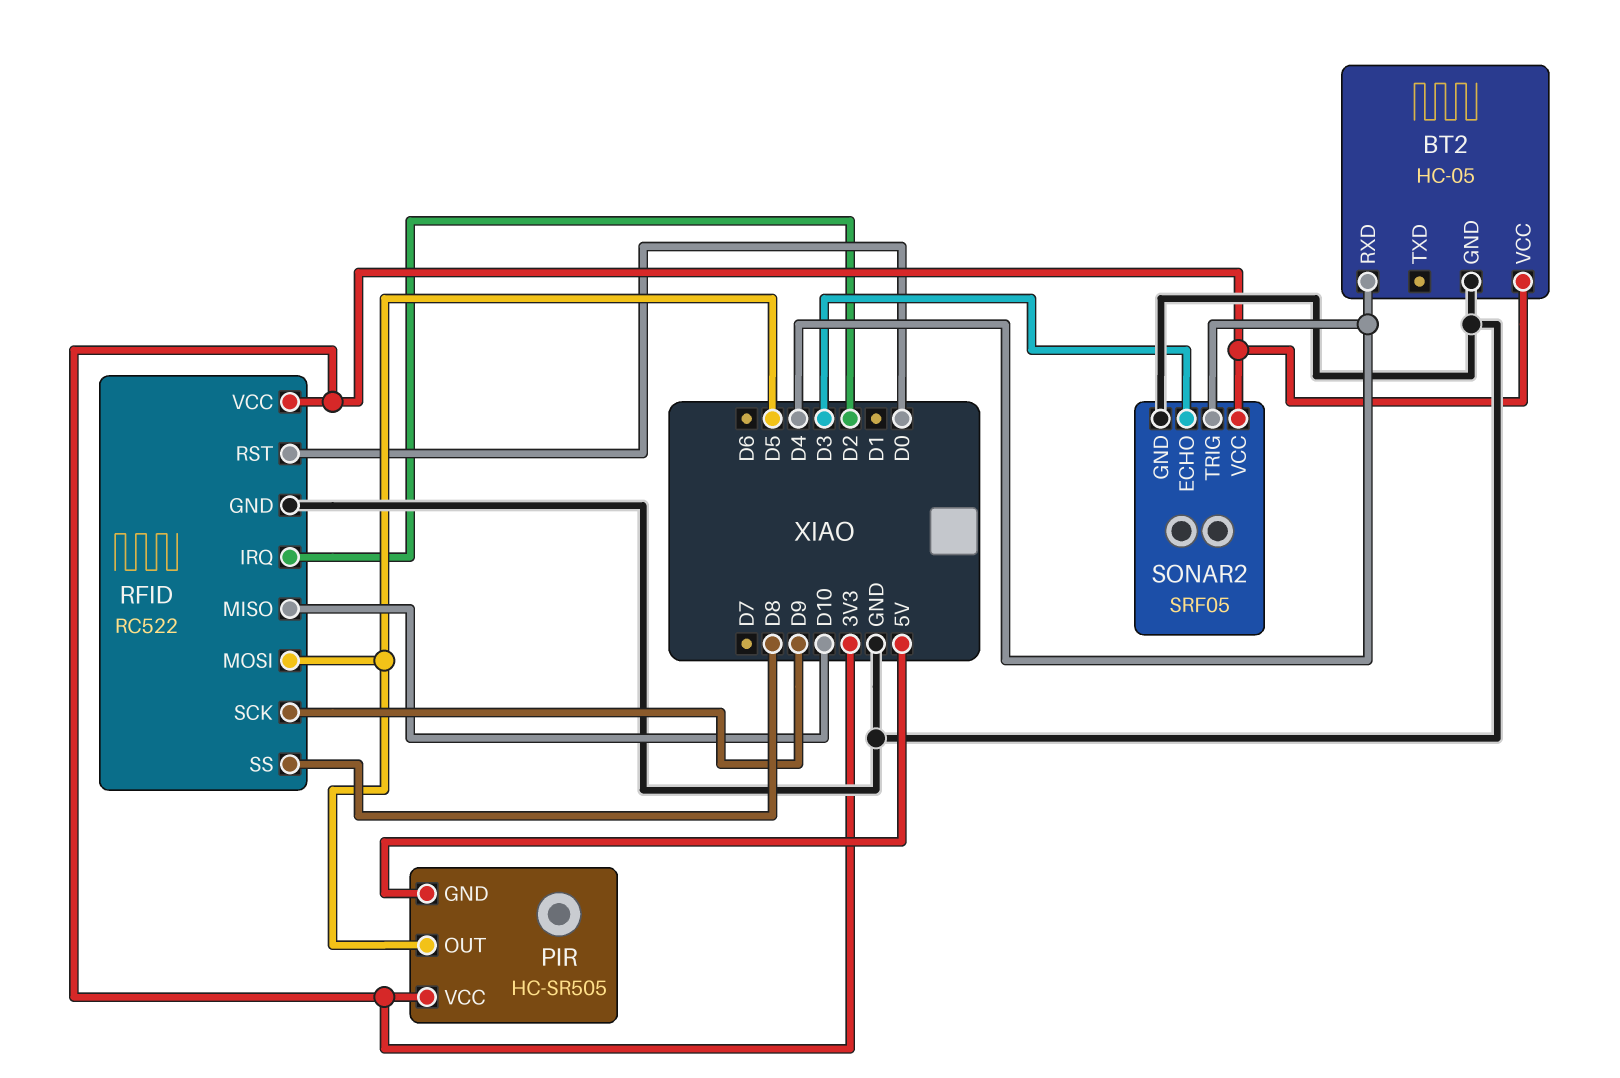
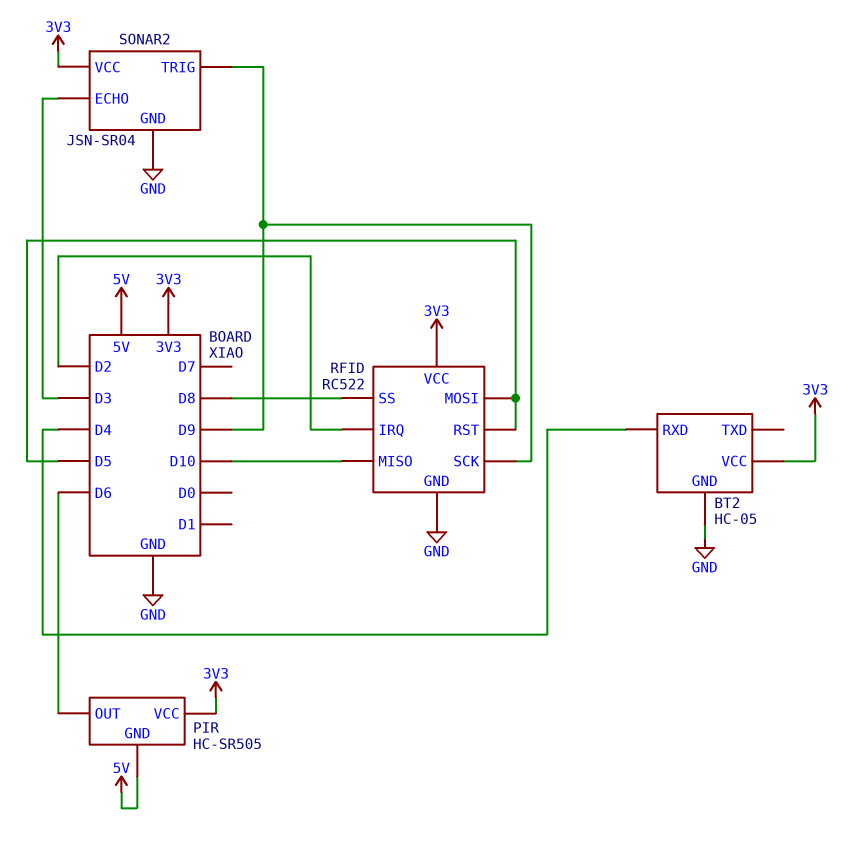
PIR pin OUT: D5 -> D6
RFID pin RST: D0 -> D5
SONAR2: SRF05 -> JSN-SR04
SONAR2 pin TRIG: D4 -> D9

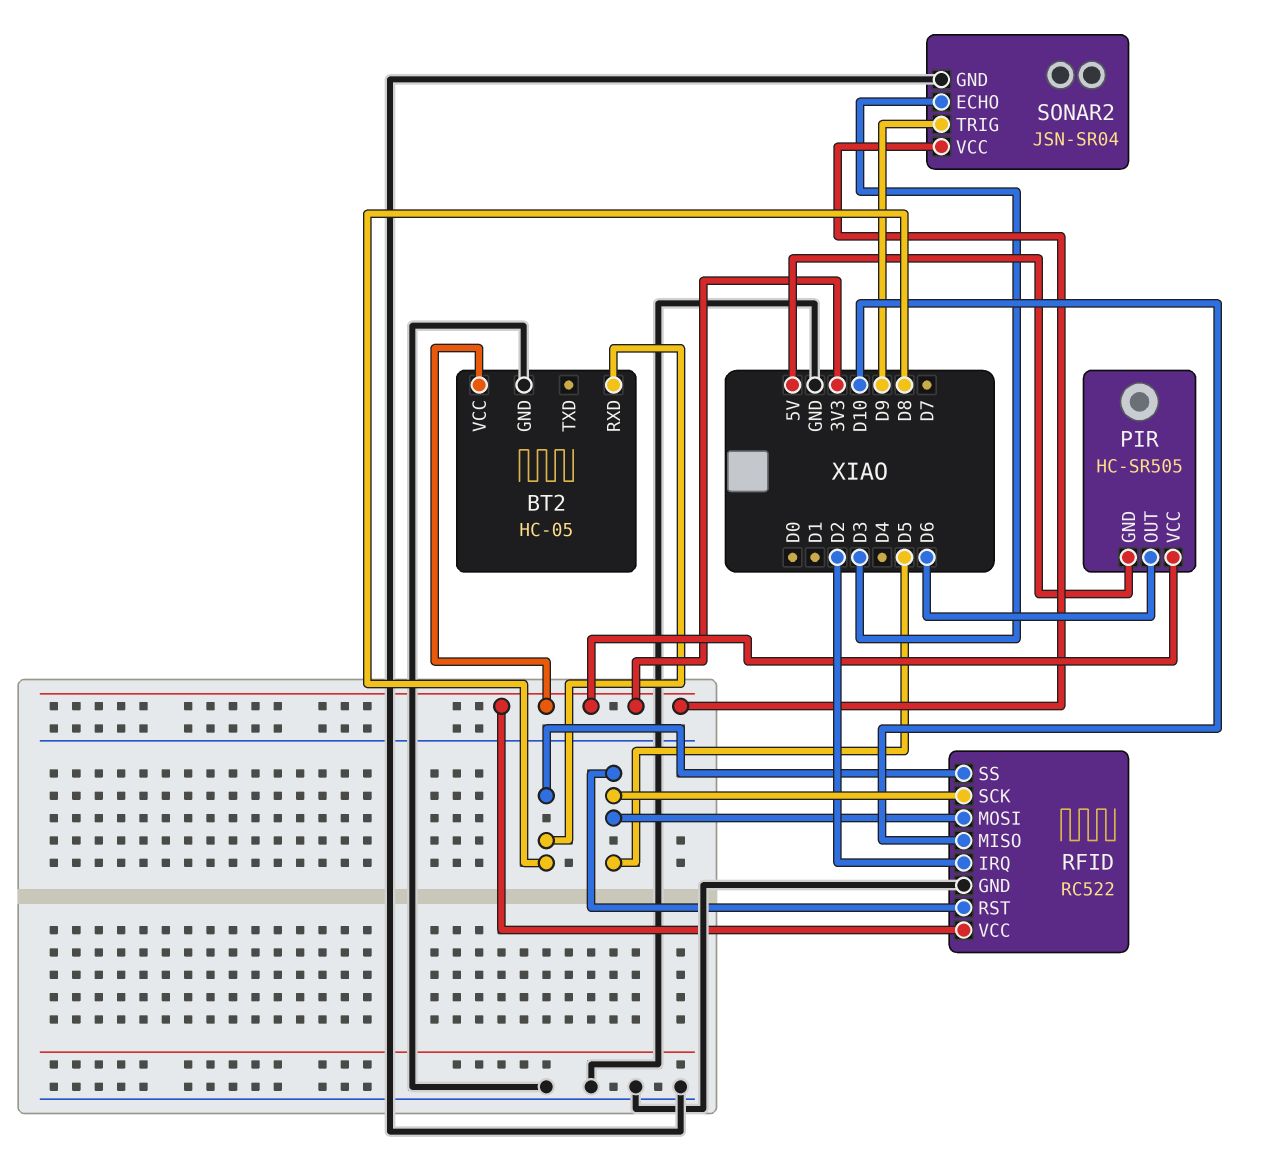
BT2 pin RXD: D4 -> D8
RFID pin SCK: D9 -> D5

